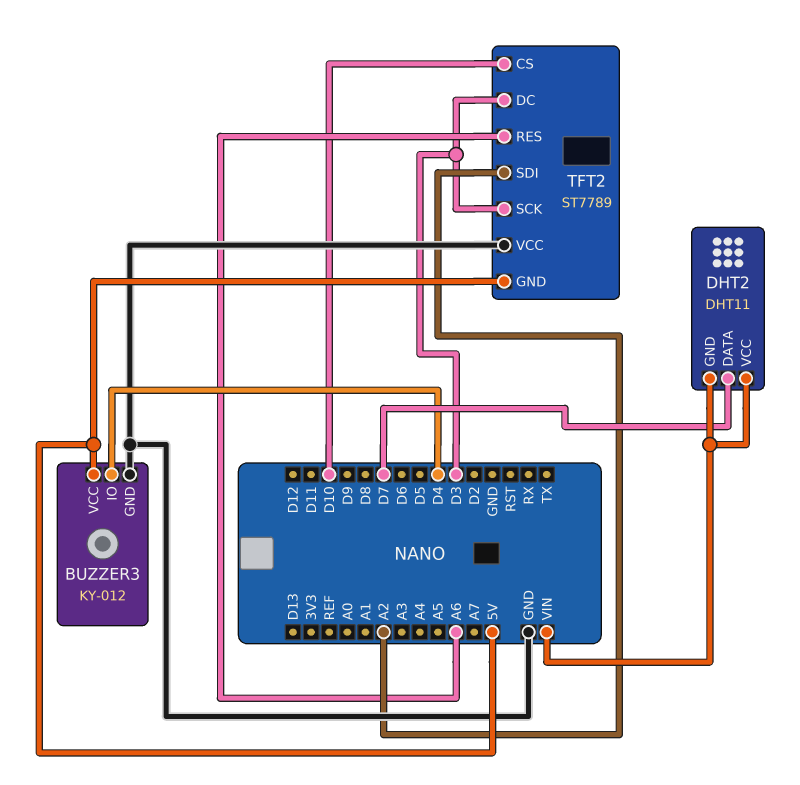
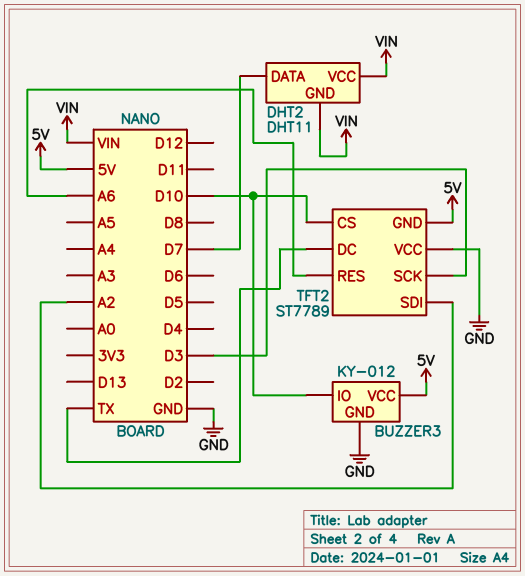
BUZZER3 pin IO: D4 -> D10
TFT2 pin DC: D3 -> TX

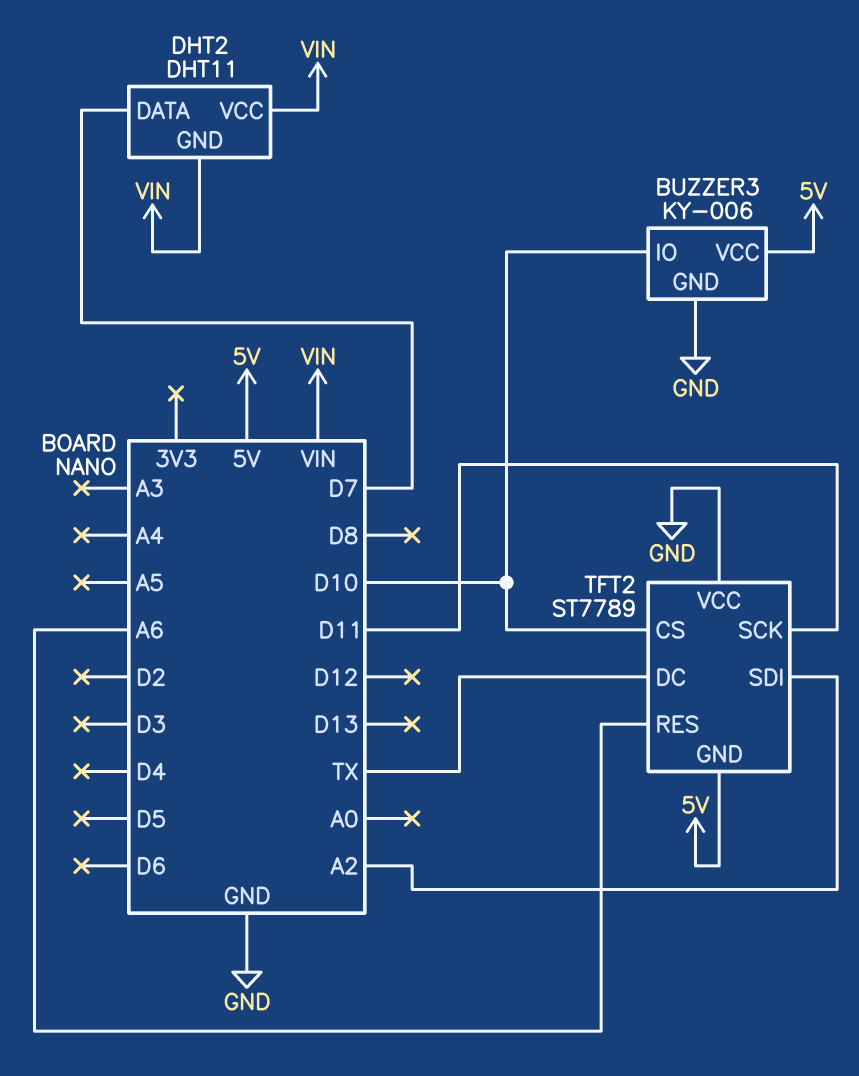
BUZZER3: KY-012 -> KY-006
TFT2 pin SCK: D3 -> D11

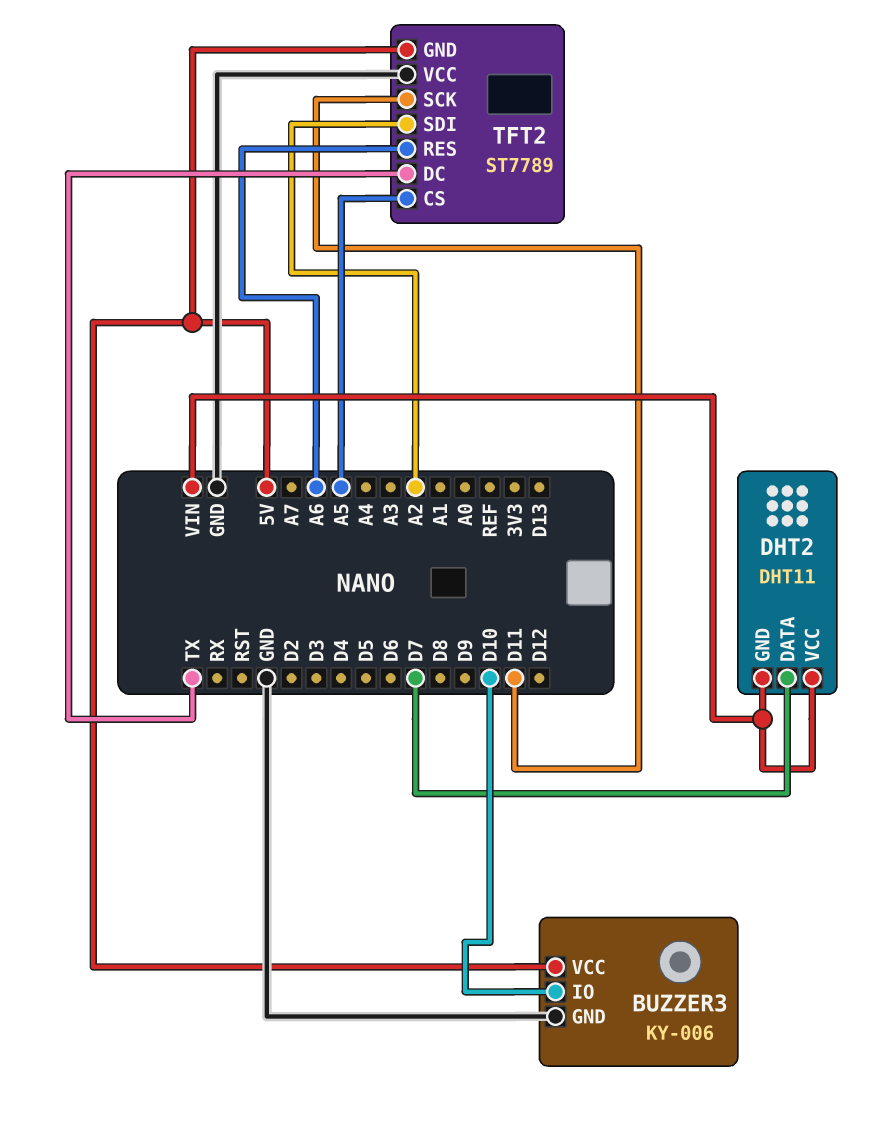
TFT2 pin CS: D10 -> A5

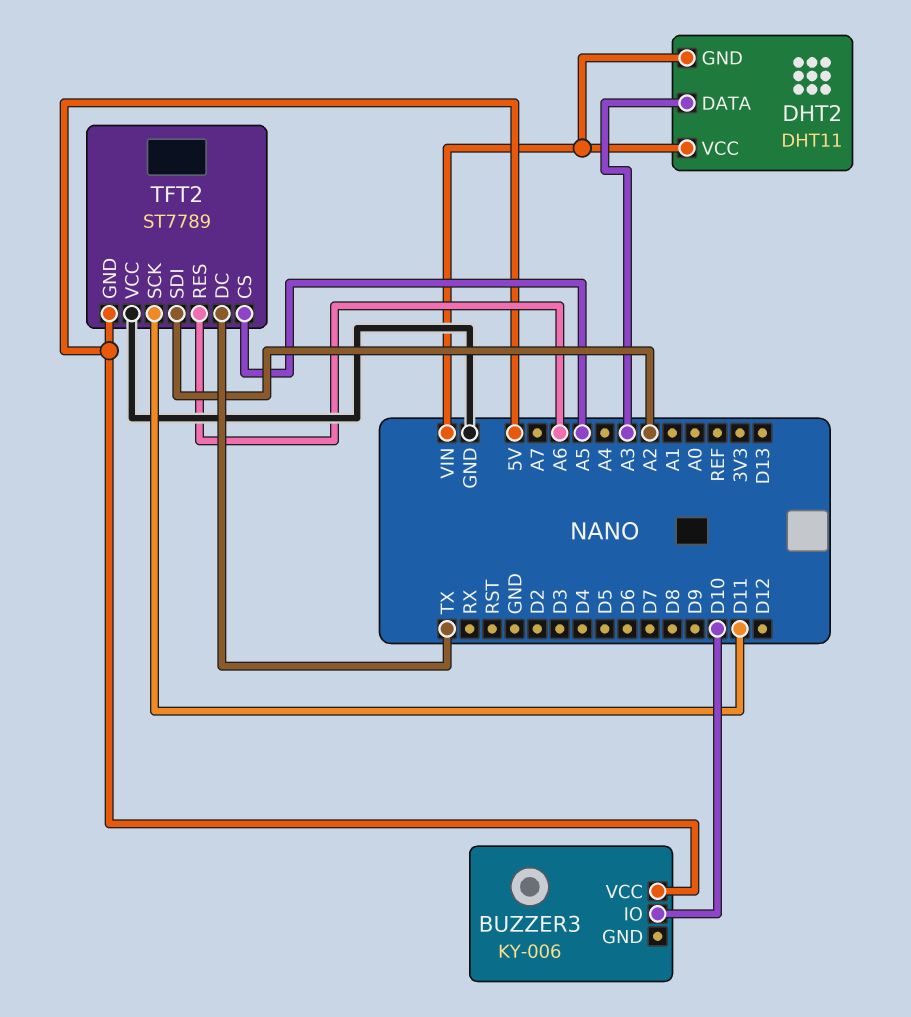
BUZZER3 pin GND: GND -> none
DHT2 pin DATA: D7 -> A3

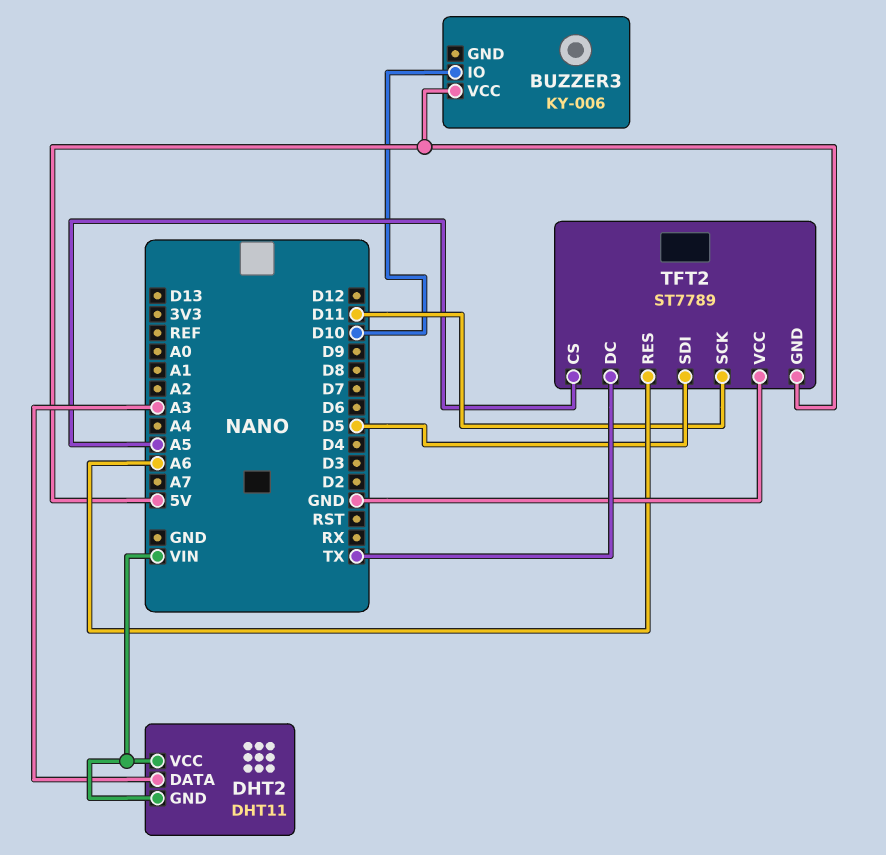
TFT2 pin SDI: A2 -> D5

